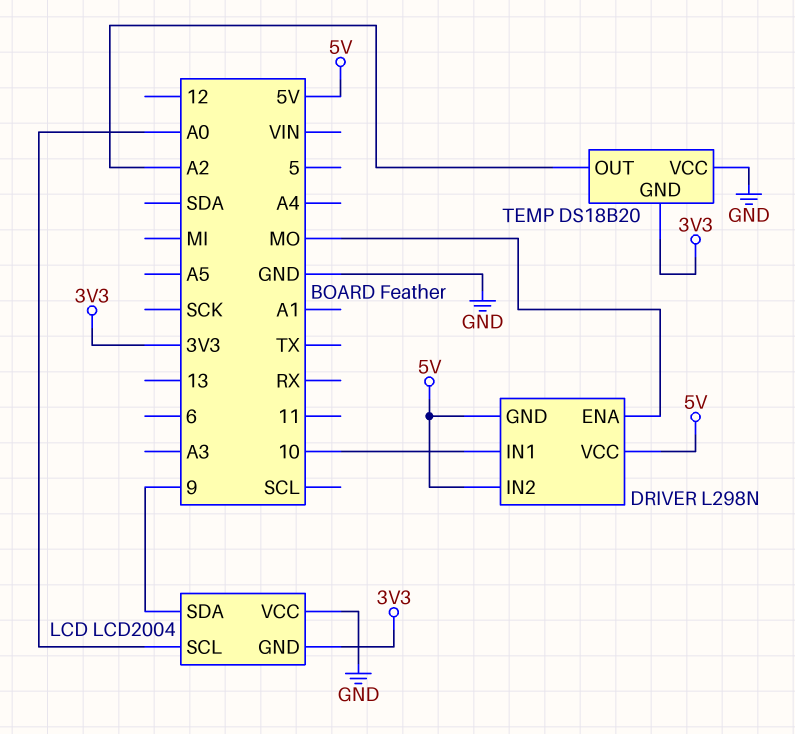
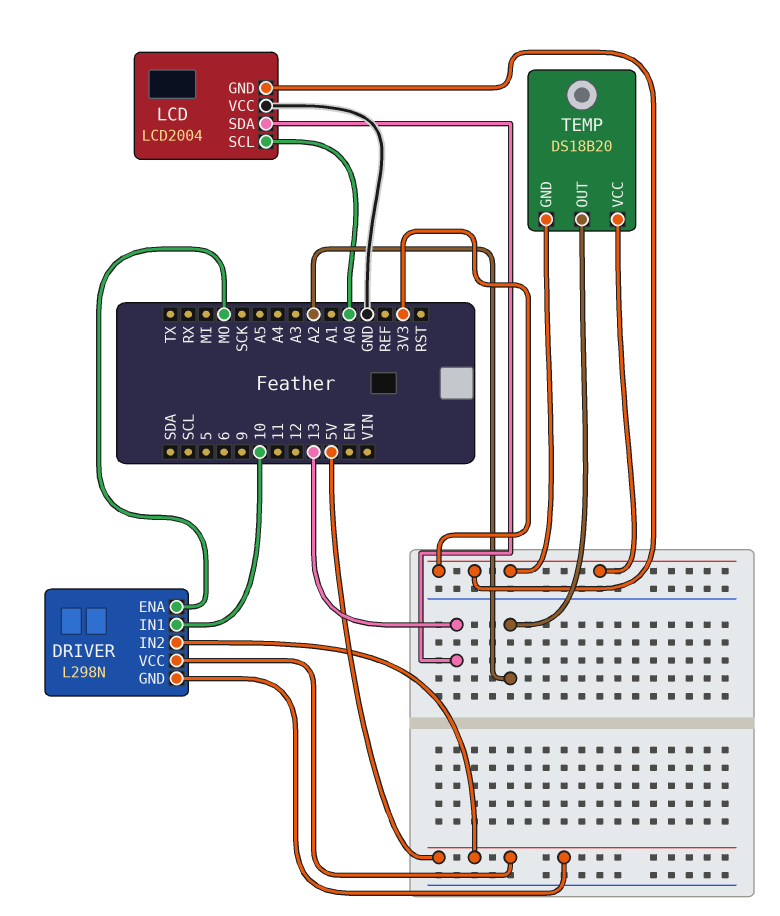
LCD pin SDA: 9 -> 13
TEMP pin VCC: GND -> 3V3

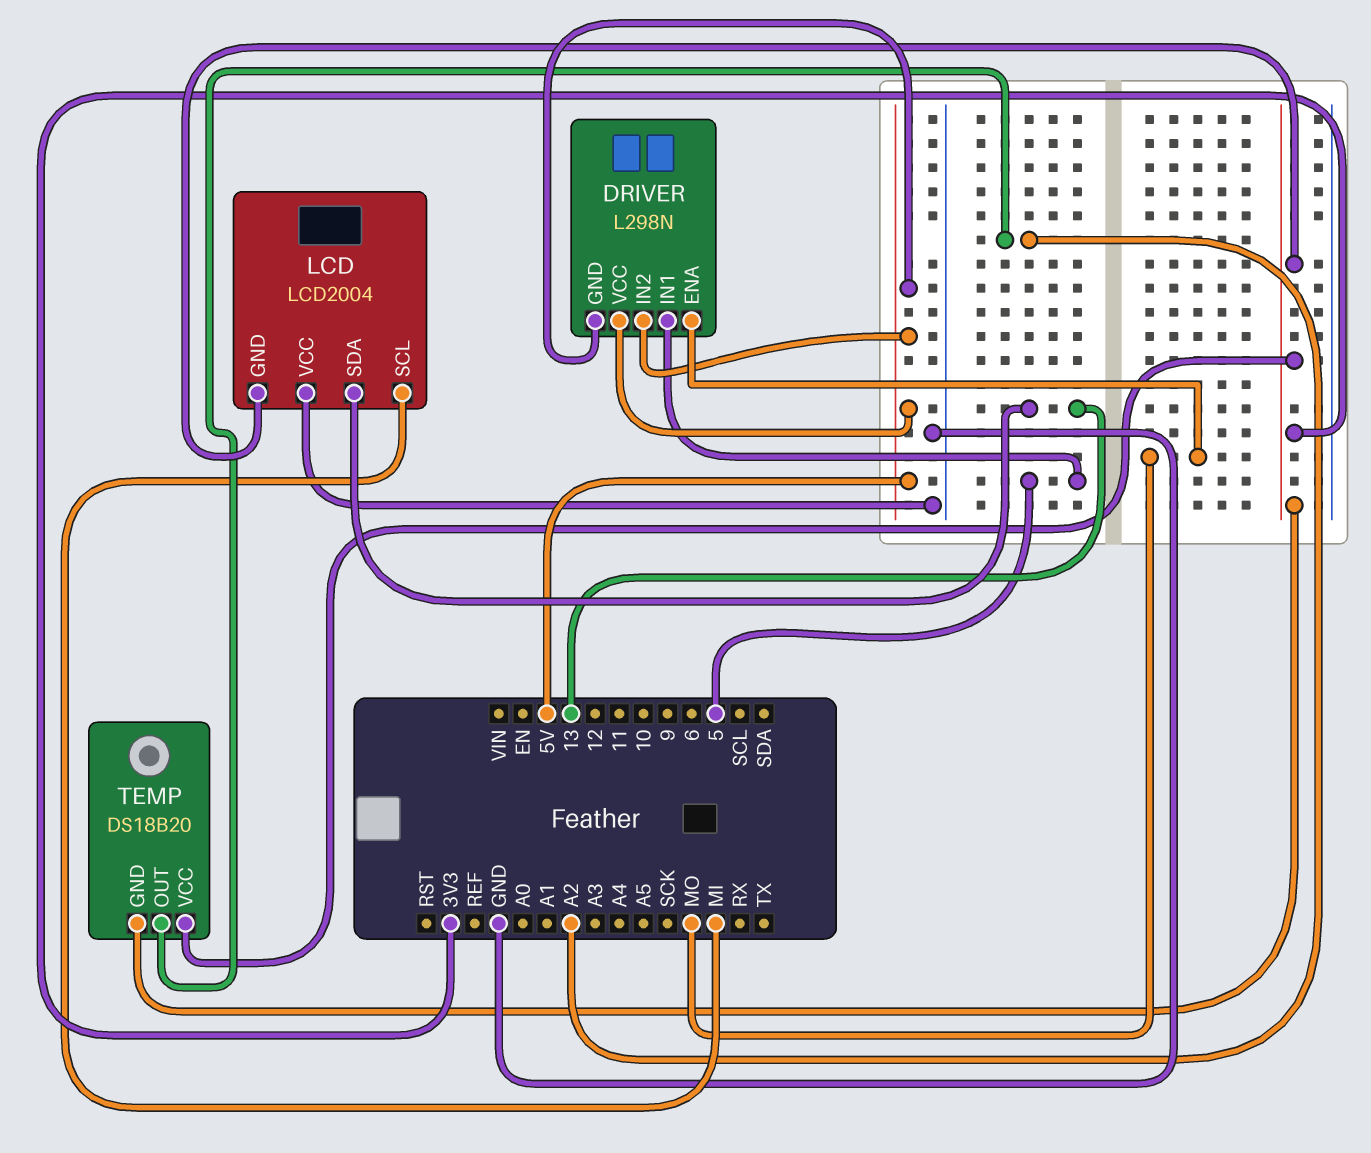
DRIVER pin IN1: 10 -> 5
LCD pin SCL: A0 -> MI

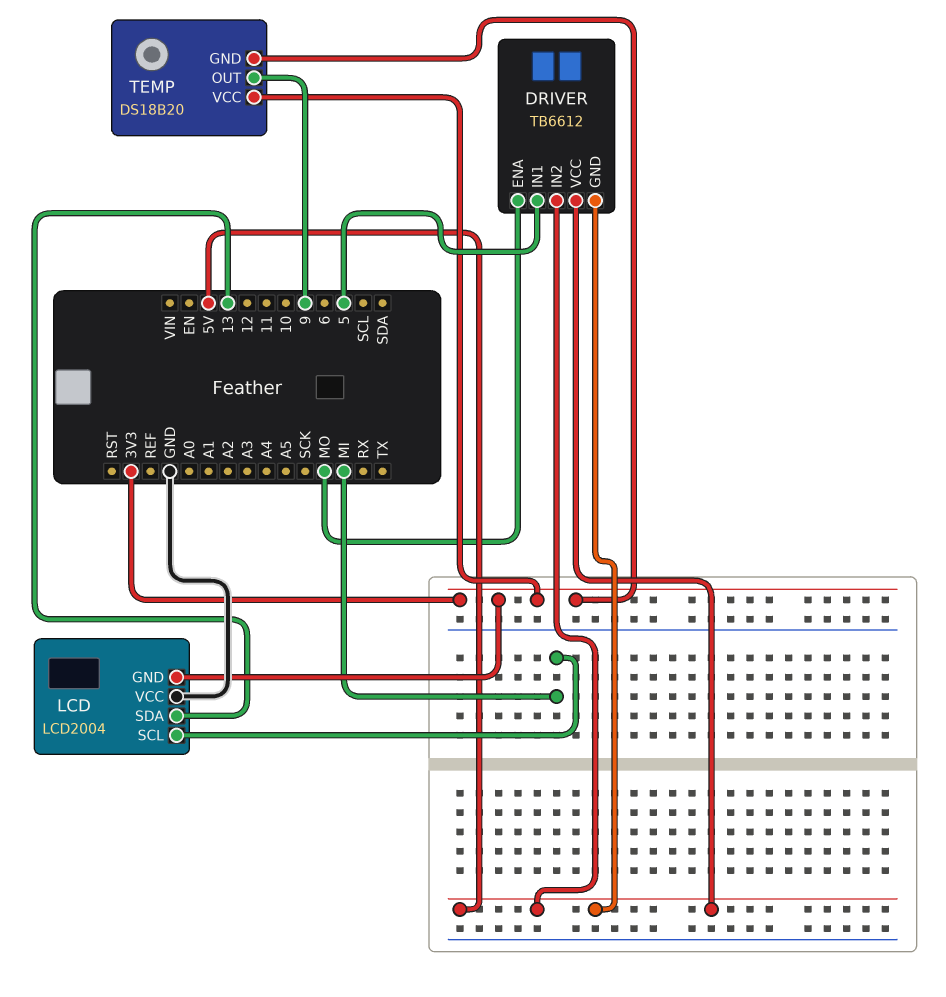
DRIVER: L298N -> TB6612
TEMP pin OUT: A2 -> 9

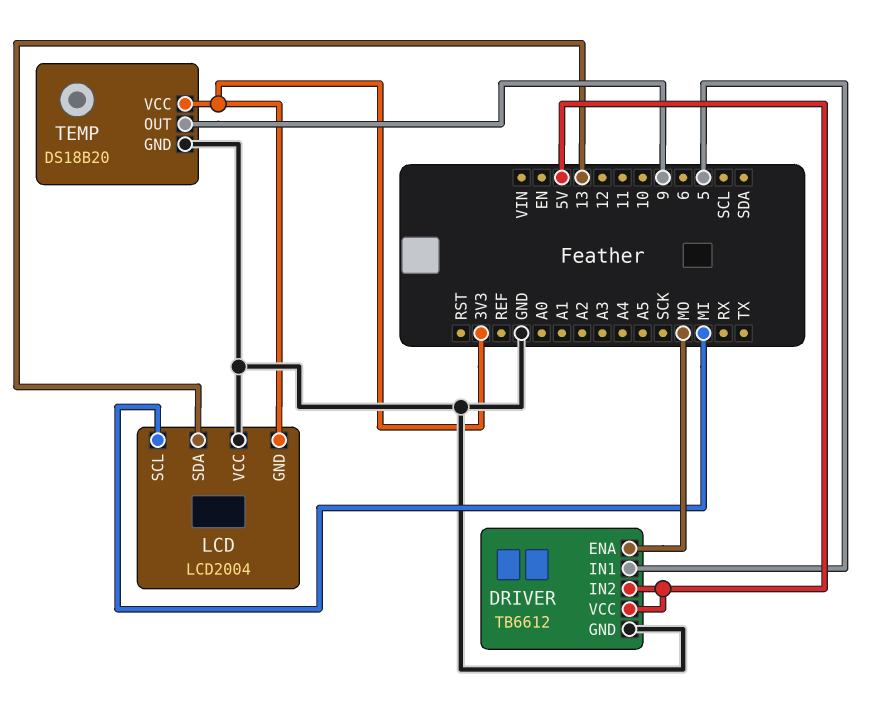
DRIVER pin GND: 5V -> GND
TEMP pin GND: 3V3 -> GND

